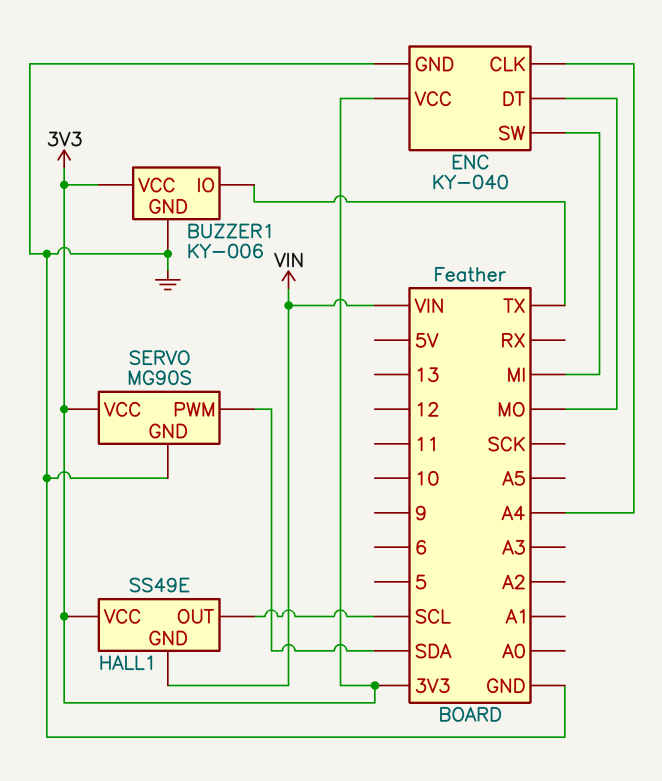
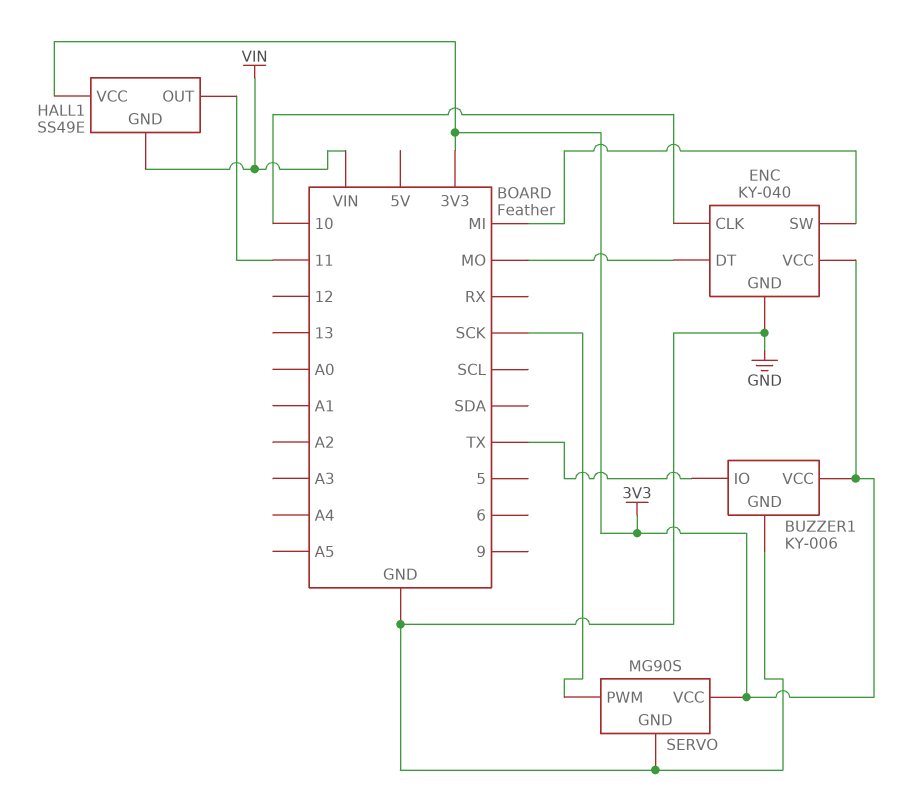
ENC pin CLK: A4 -> 10
HALL1 pin OUT: SCL -> 11
SERVO pin PWM: SDA -> SCK

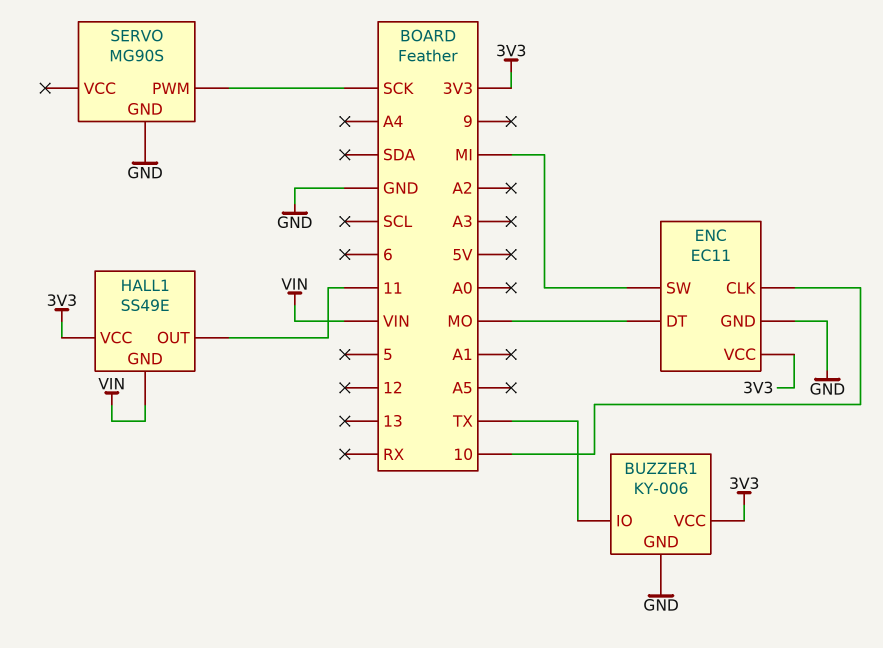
ENC: KY-040 -> EC11
SERVO pin VCC: 3V3 -> none

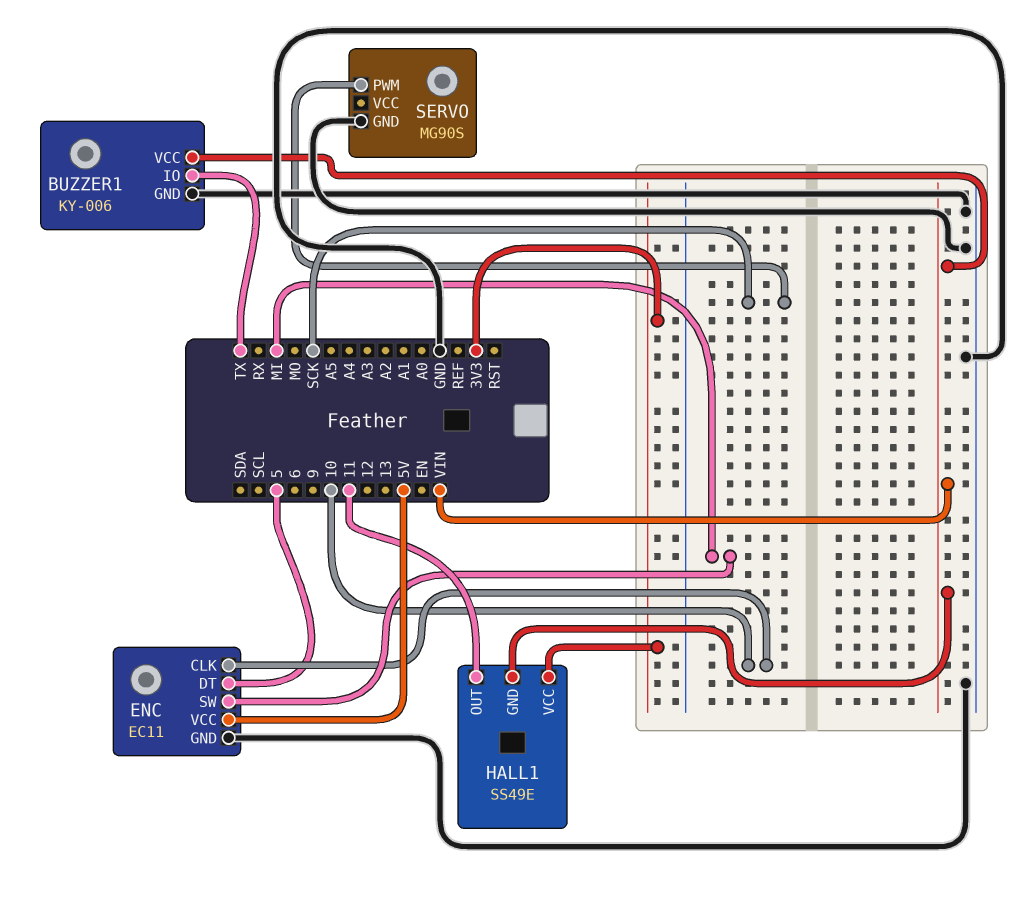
BUZZER1 pin VCC: 3V3 -> VIN
ENC pin DT: MO -> 5
ENC pin VCC: 3V3 -> 5V

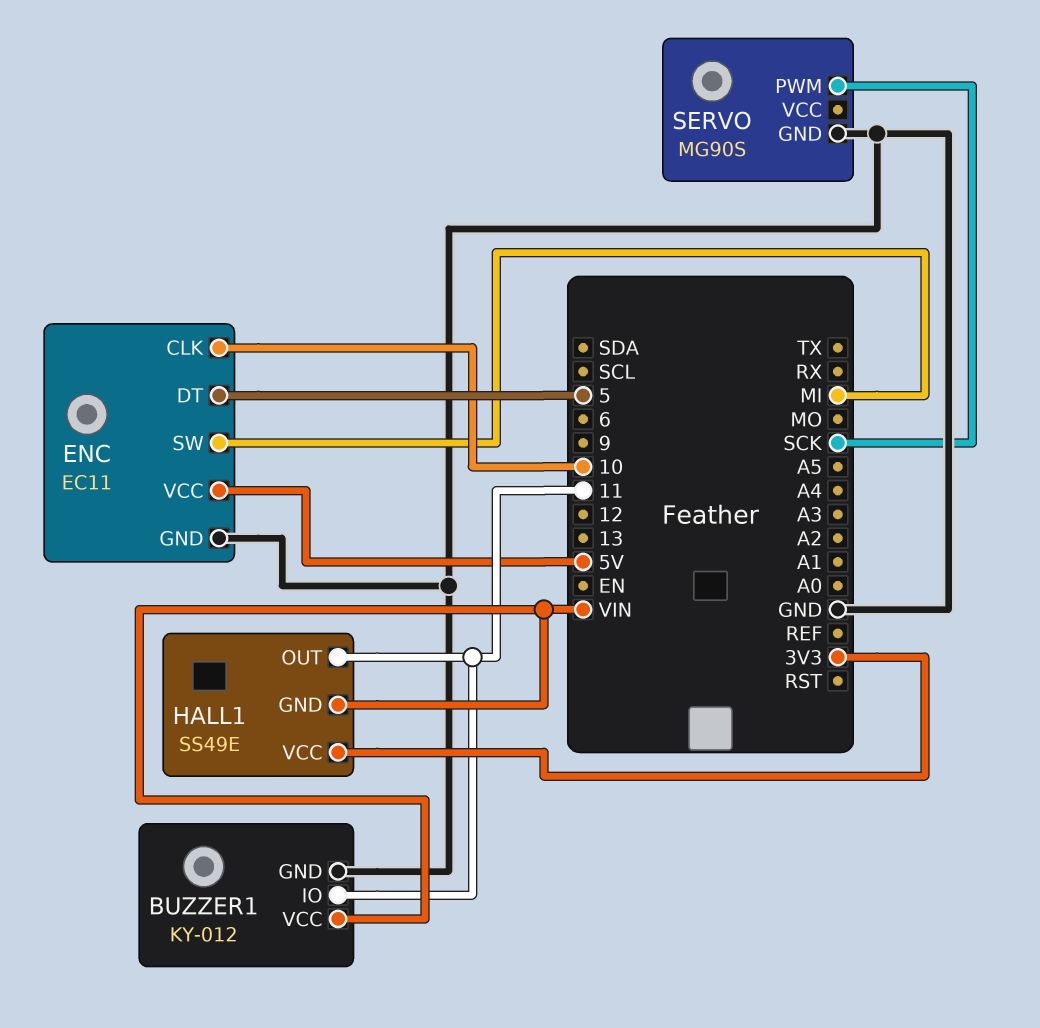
BUZZER1: KY-006 -> KY-012
BUZZER1 pin IO: TX -> 11

